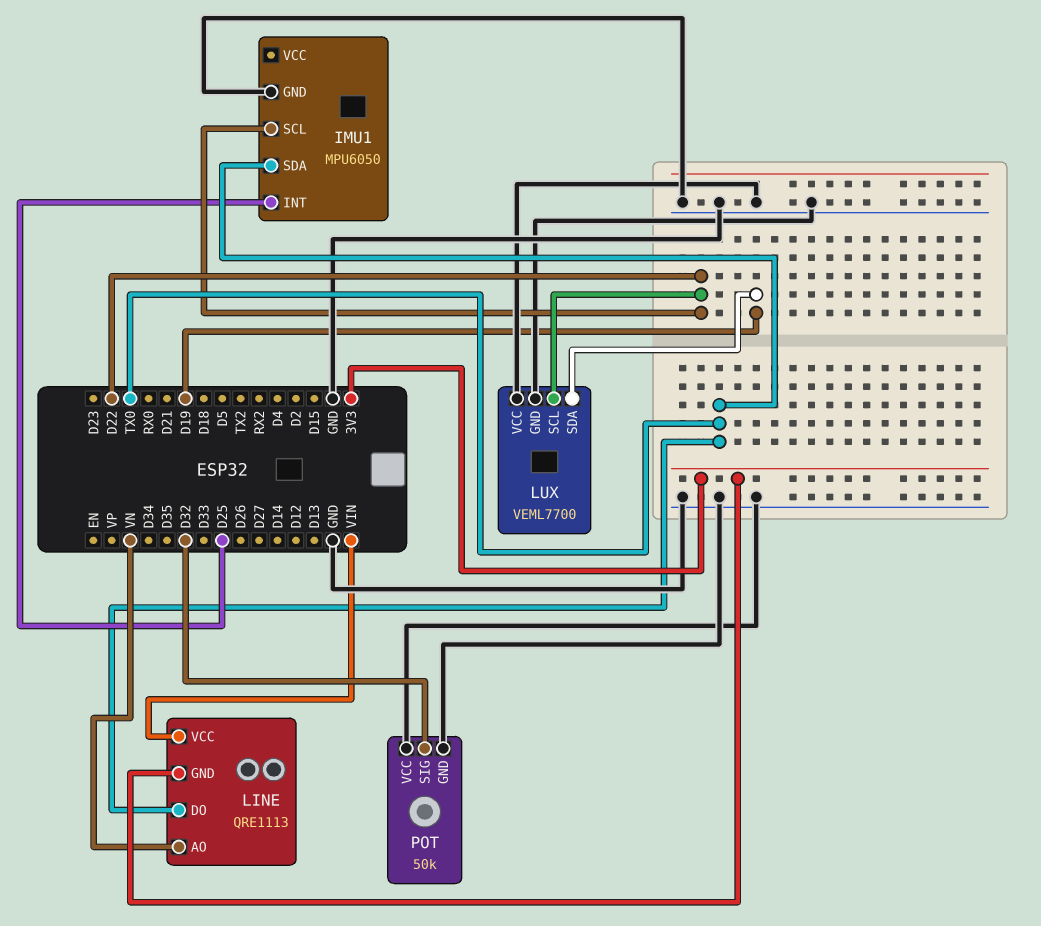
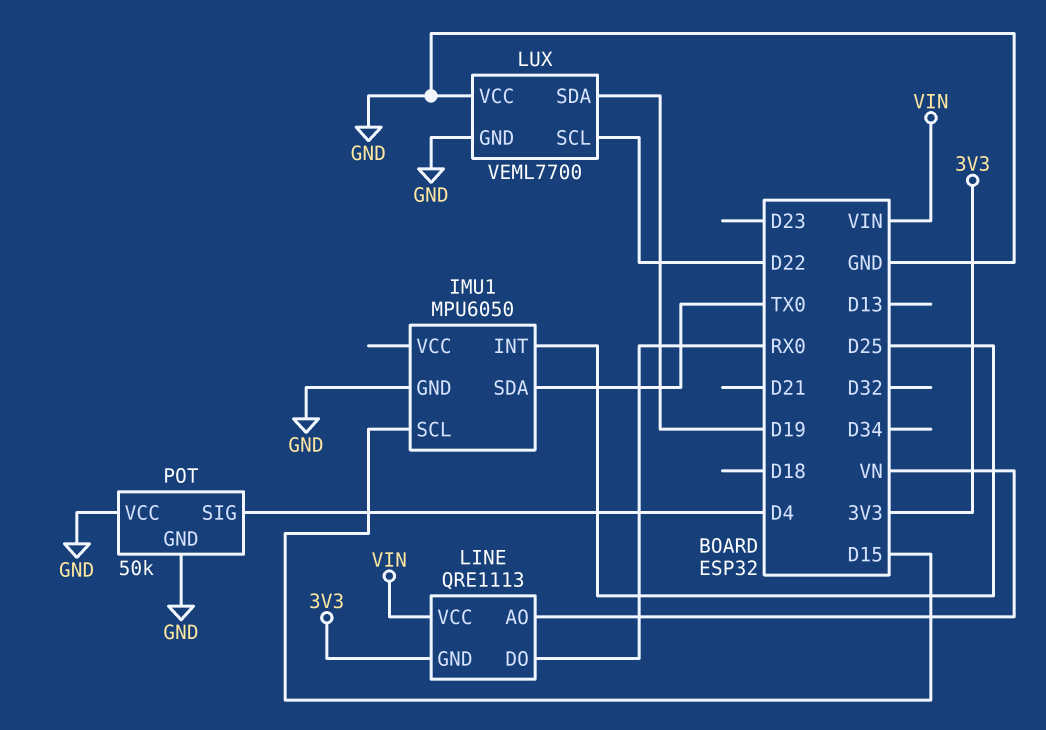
IMU1 pin SCL: D22 -> D15
LINE pin DO: TX0 -> RX0
POT pin SIG: D32 -> D4

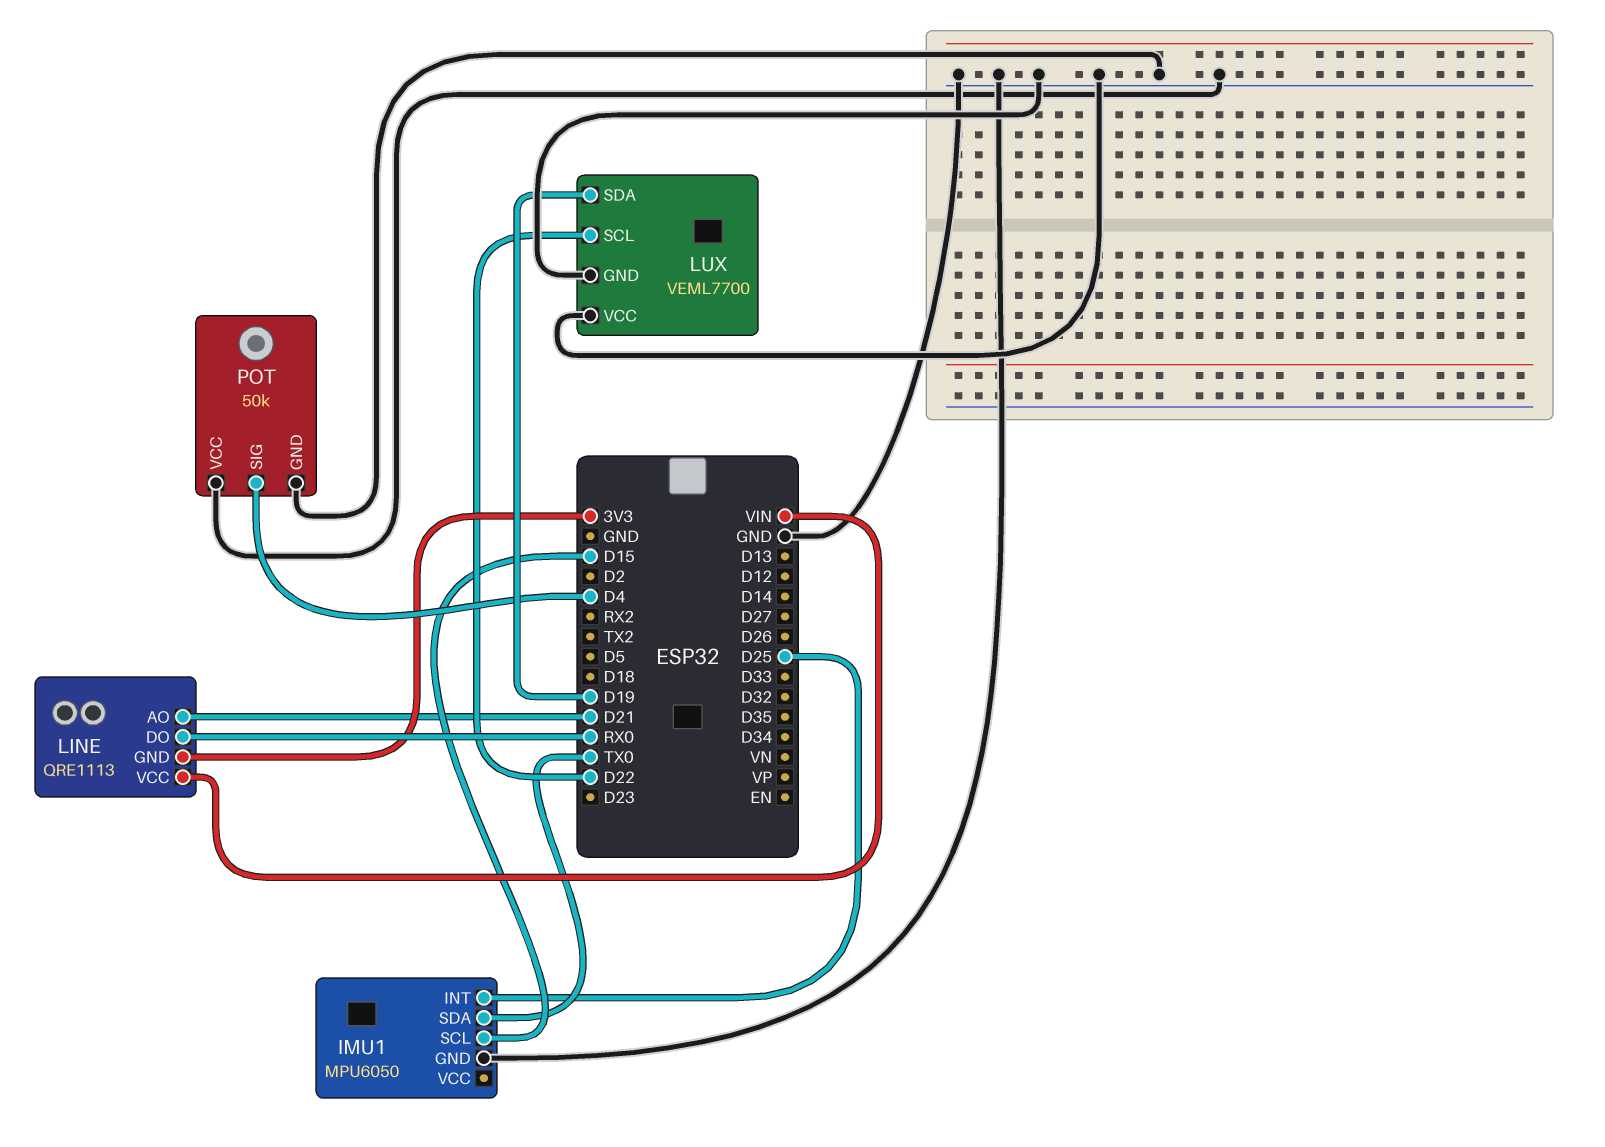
LINE pin AO: VN -> D21

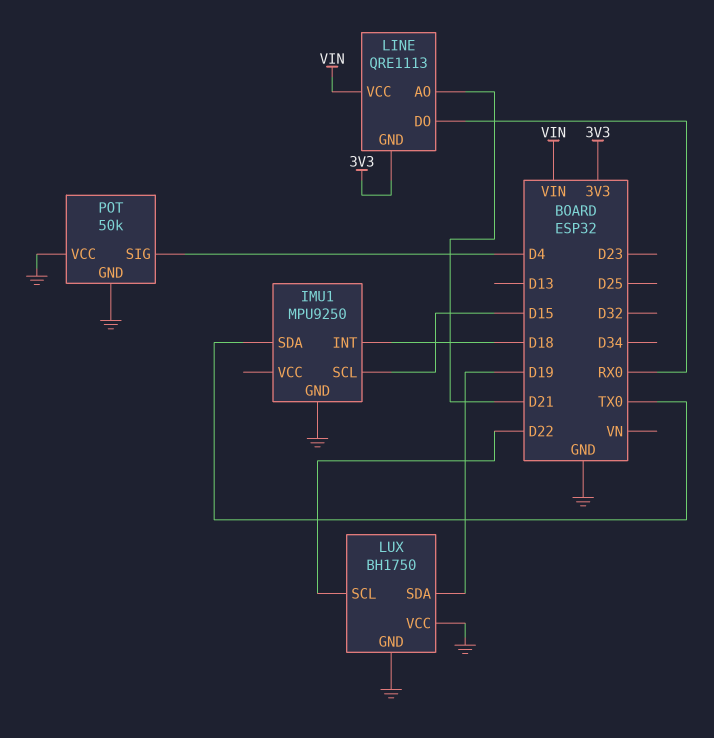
IMU1: MPU6050 -> MPU9250
IMU1 pin INT: D25 -> D18
LUX: VEML7700 -> BH1750

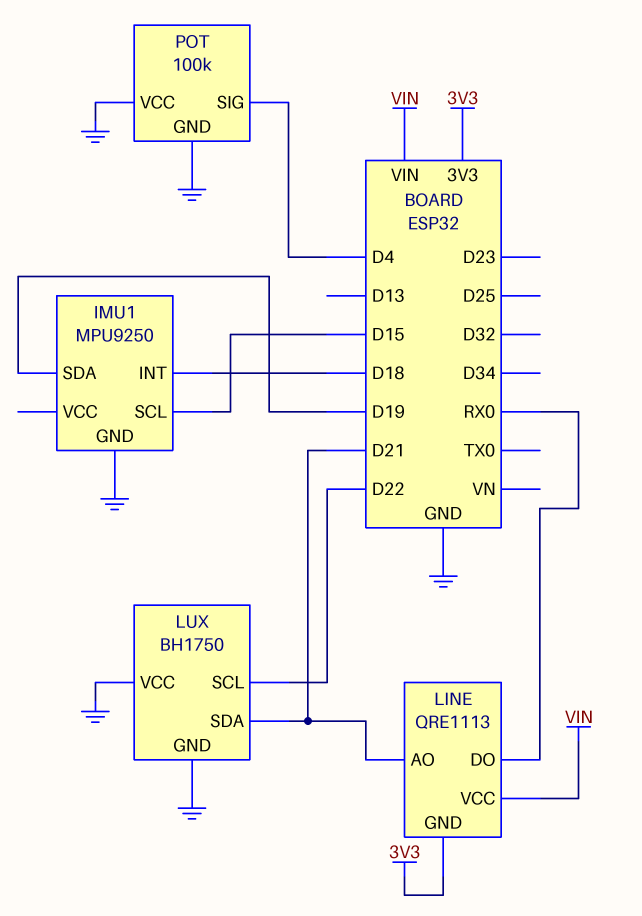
IMU1 pin SDA: TX0 -> D19
LUX pin SDA: D19 -> D21
POT: 50k -> 100k

